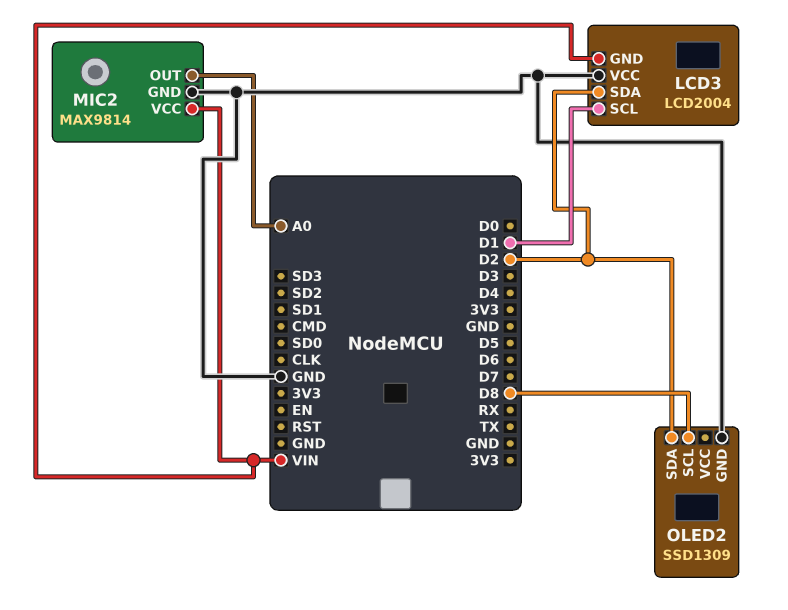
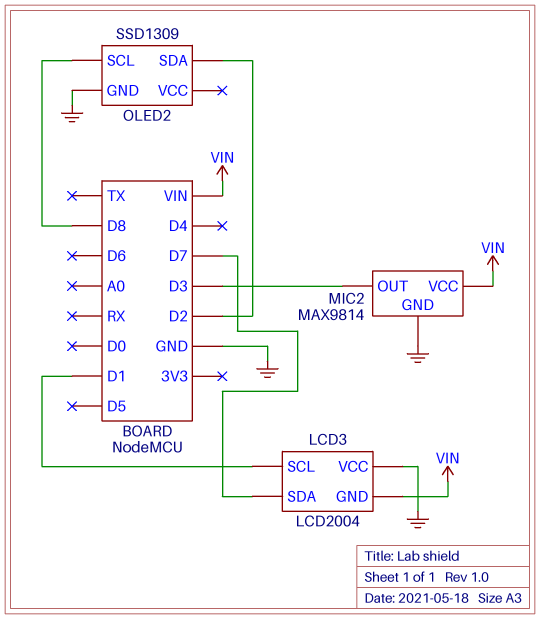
LCD3 pin SDA: D2 -> D7
MIC2 pin OUT: A0 -> D3

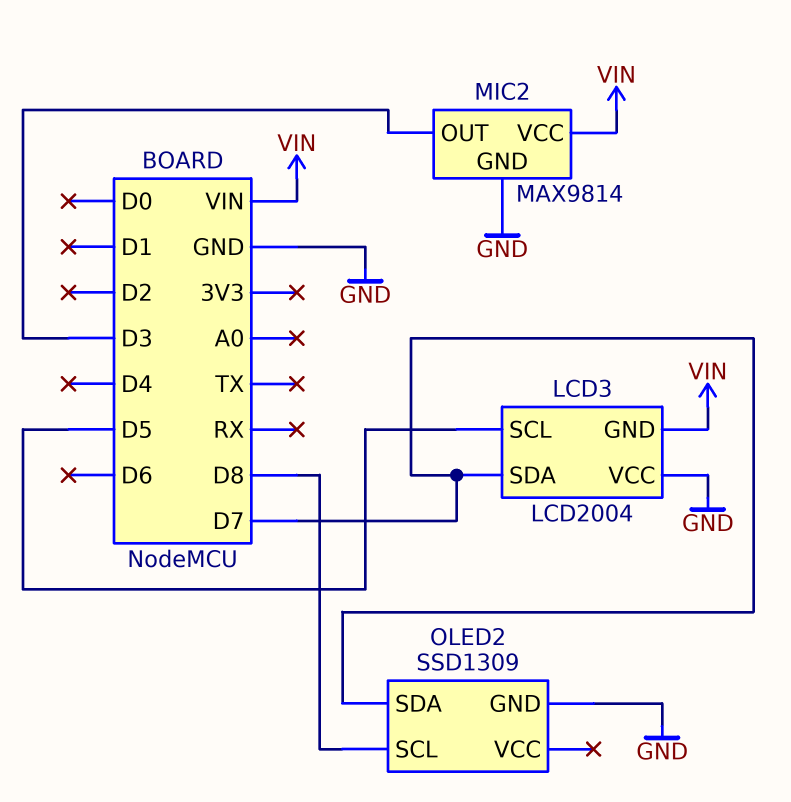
LCD3 pin SCL: D1 -> D5
OLED2 pin SDA: D2 -> D7

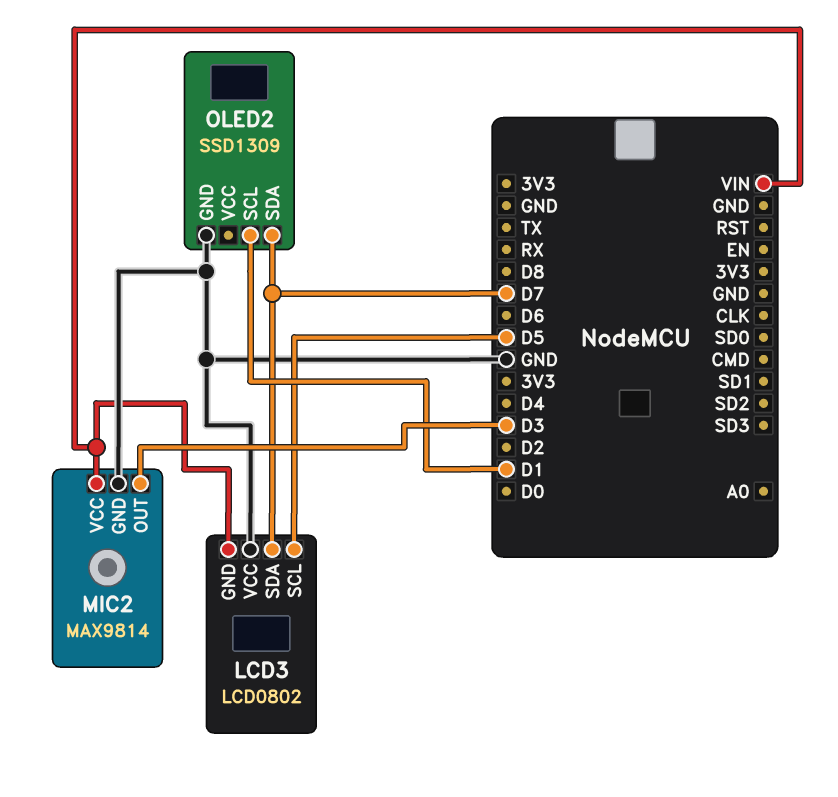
LCD3: LCD2004 -> LCD0802
OLED2 pin SCL: D8 -> D1

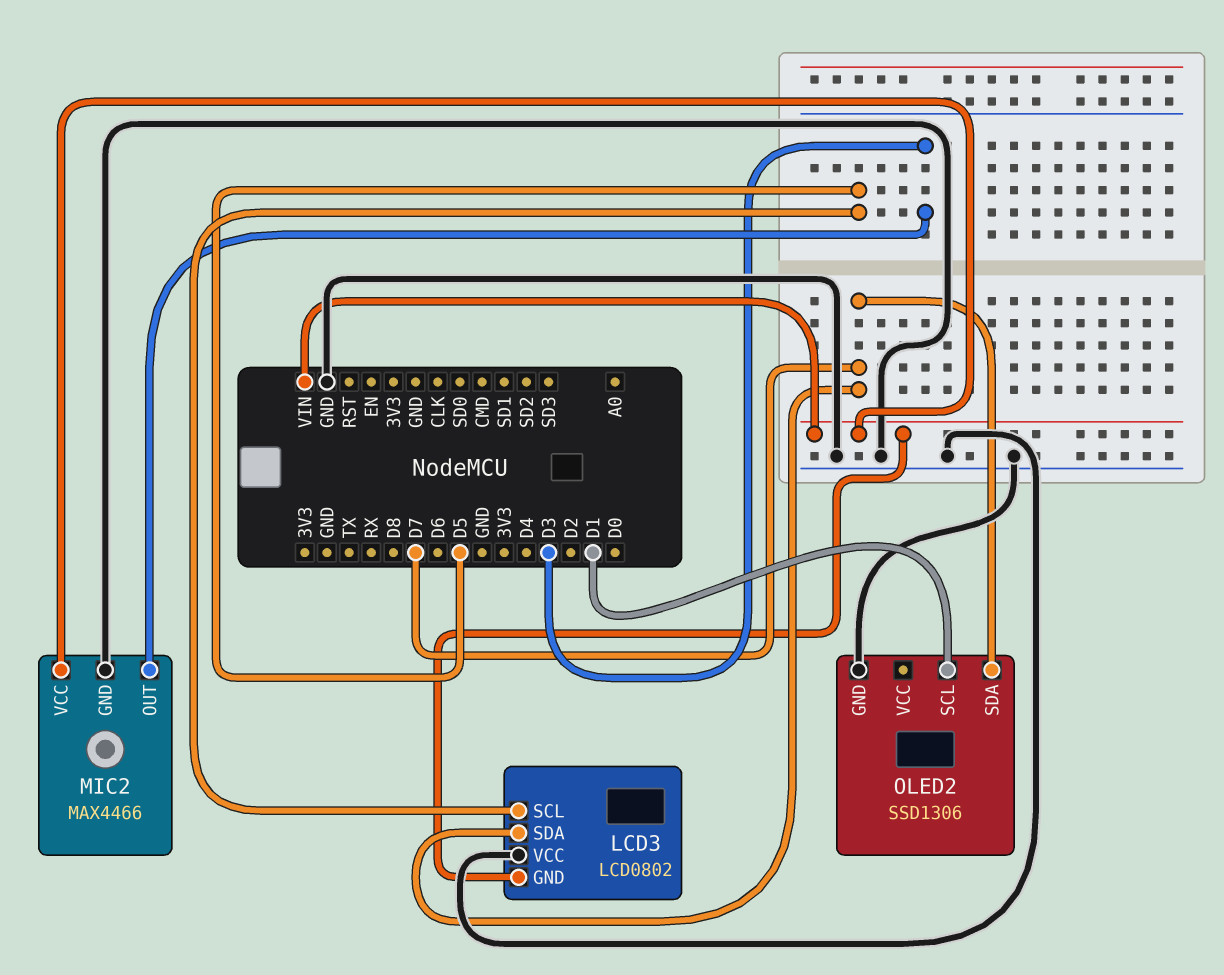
MIC2: MAX9814 -> MAX4466
OLED2: SSD1309 -> SSD1306

